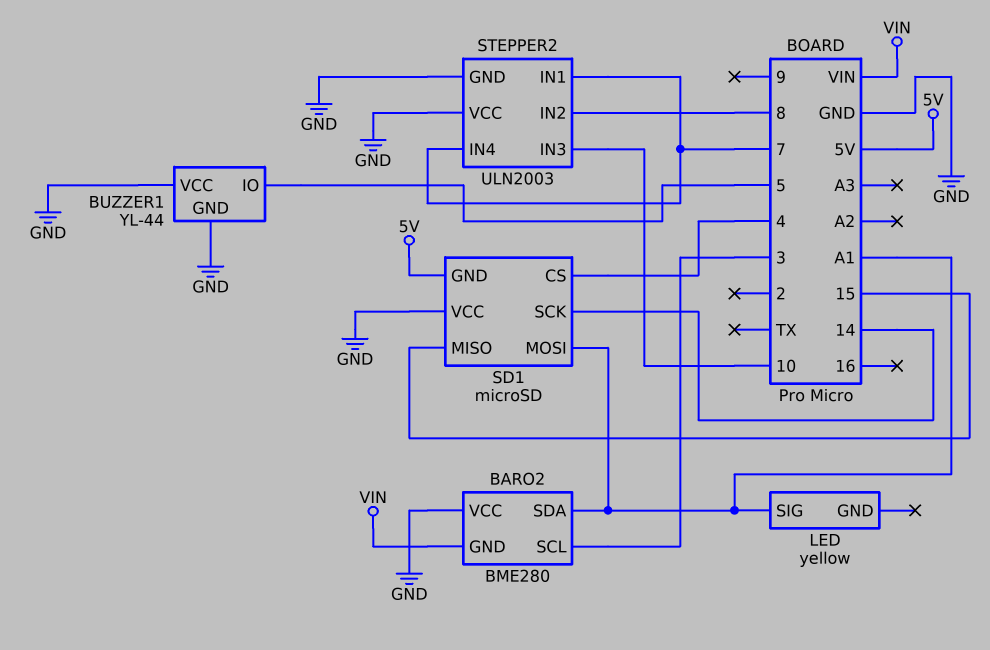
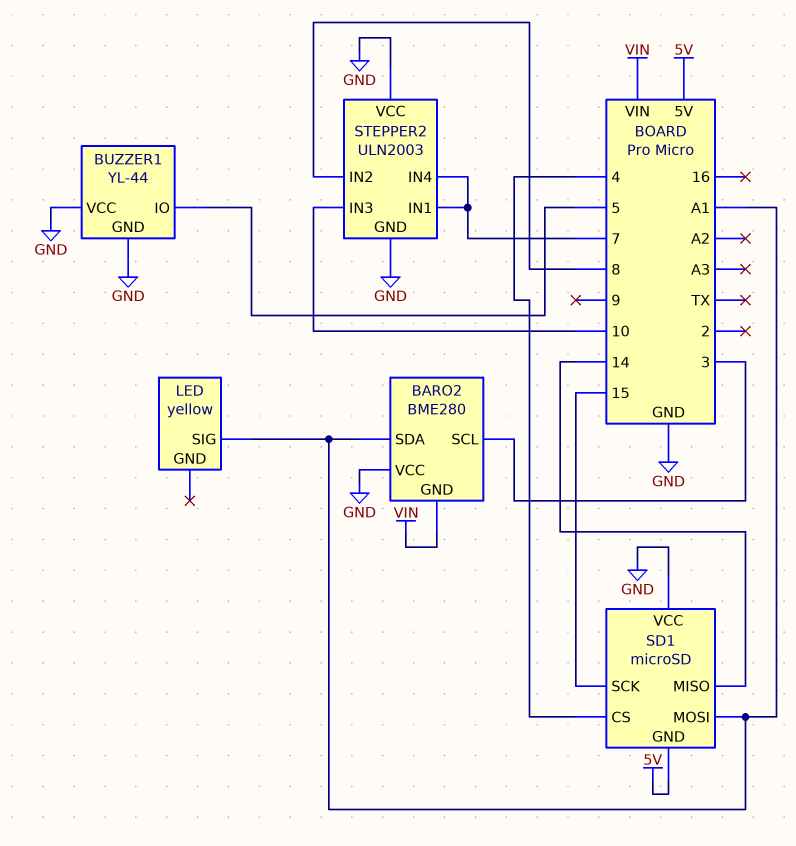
SD1 pin MISO: 15 -> 14
SD1 pin SCK: 14 -> 15

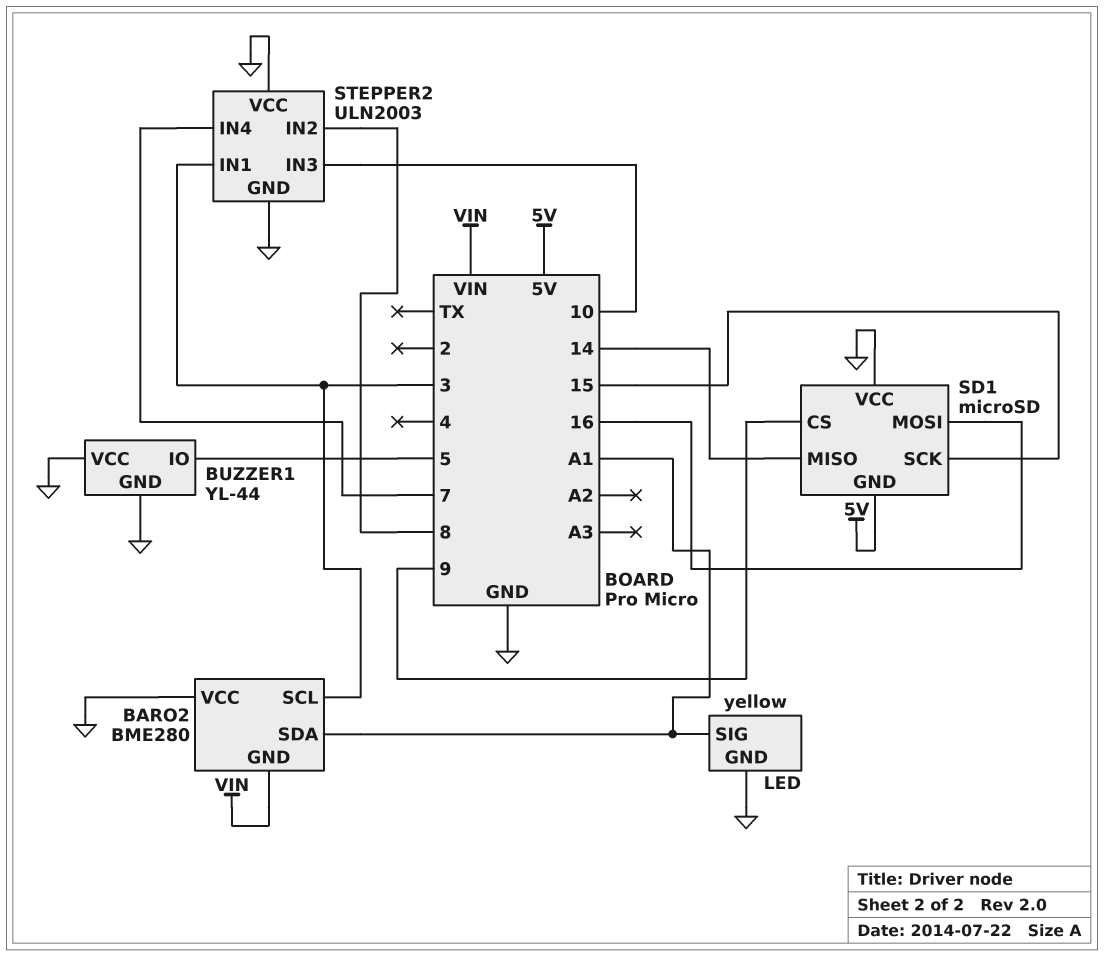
LED pin GND: none -> GND
SD1 pin CS: 4 -> 9
SD1 pin MOSI: A1 -> 16
STEPPER2 pin IN1: 7 -> 3

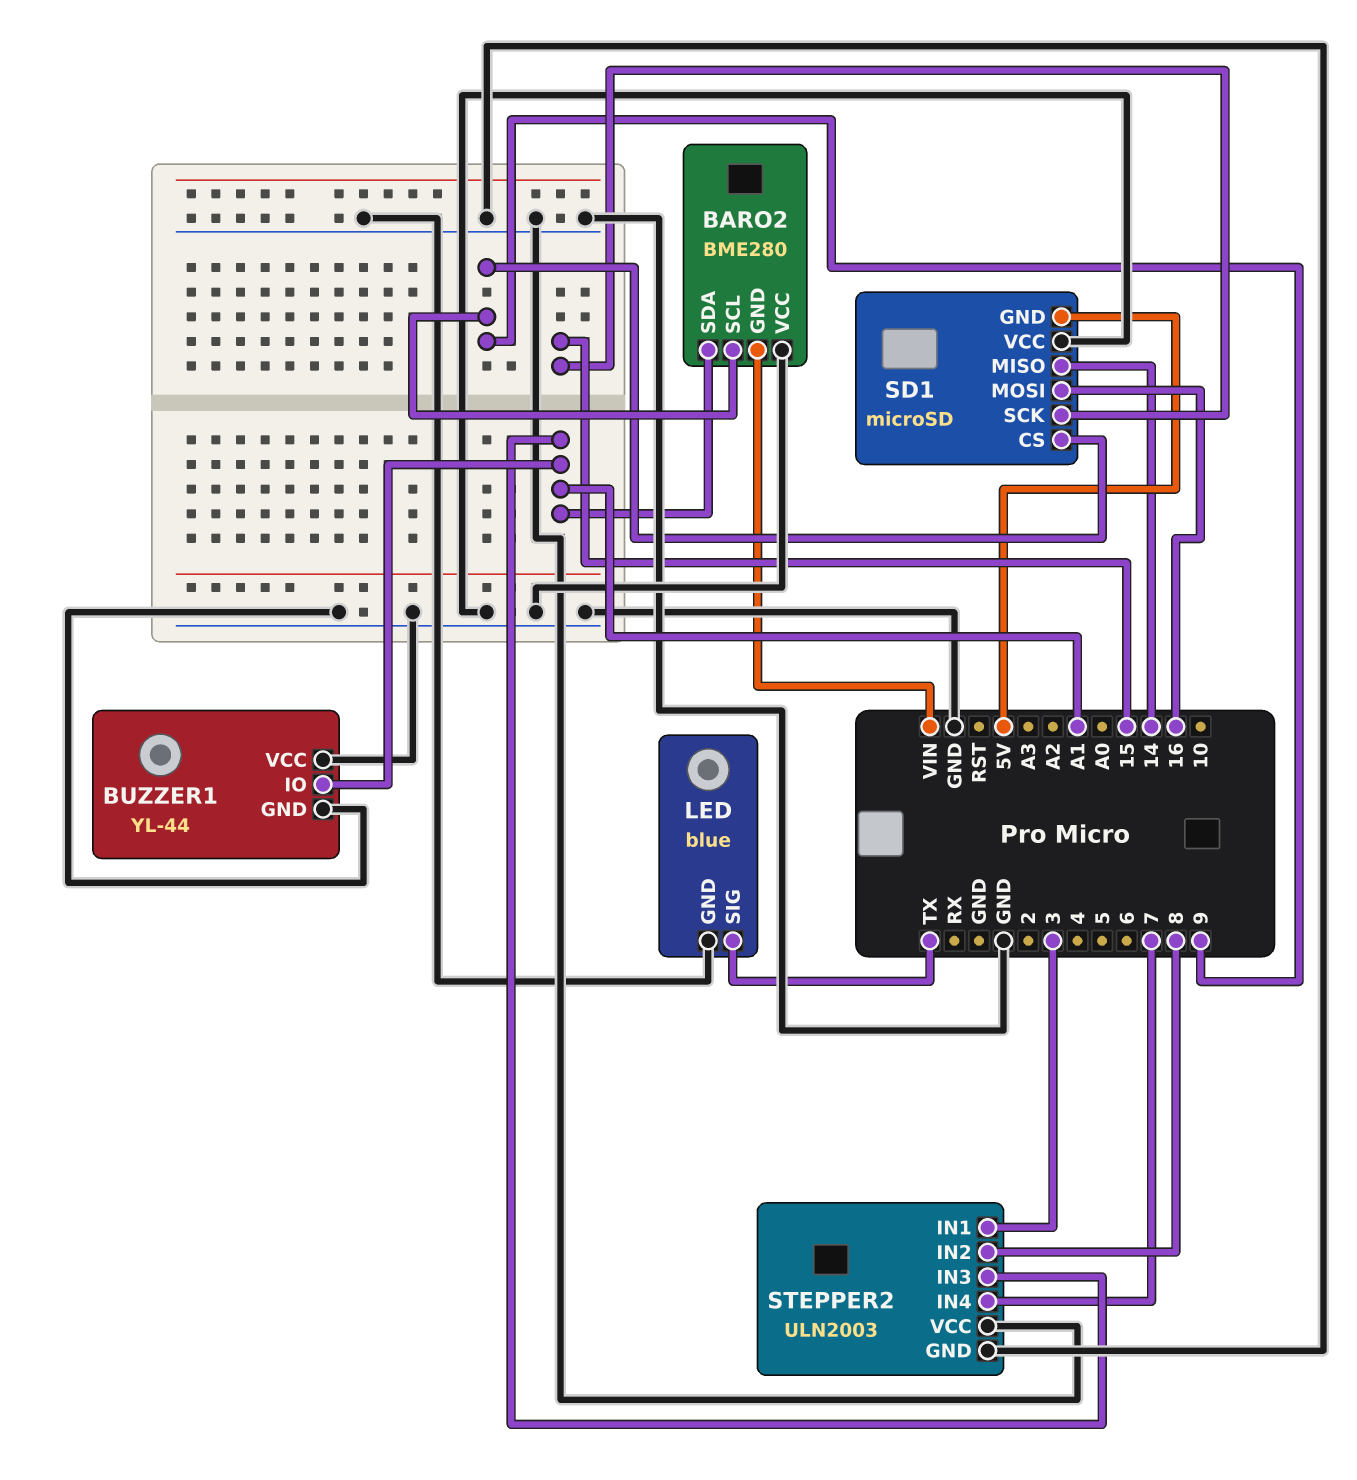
BARO2 pin SCL: 3 -> 9
BUZZER1 pin IO: 5 -> A1
LED: yellow -> blue
LED pin SIG: A1 -> TX
STEPPER2 pin IN3: 10 -> A1

